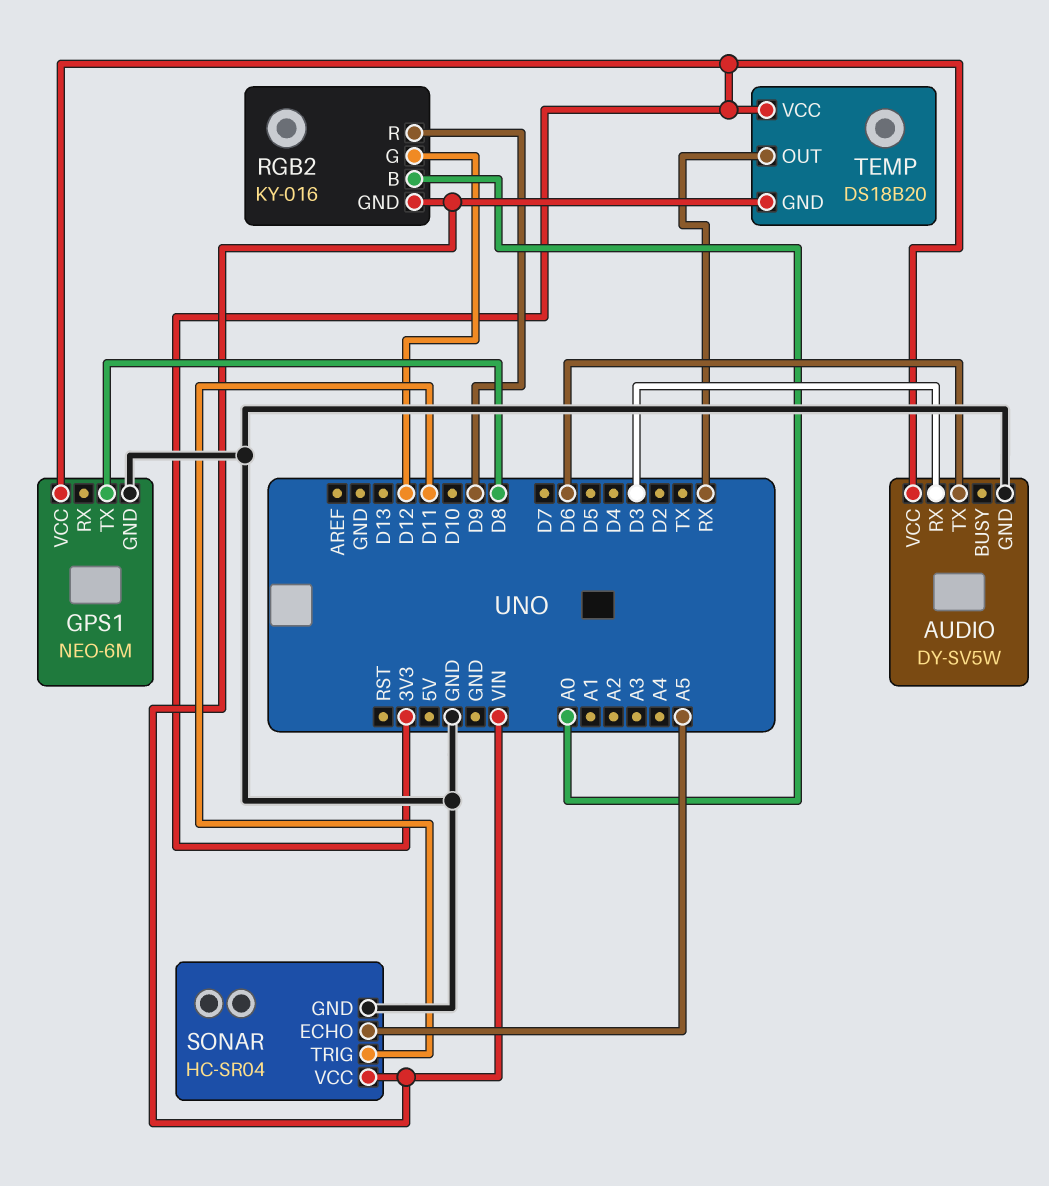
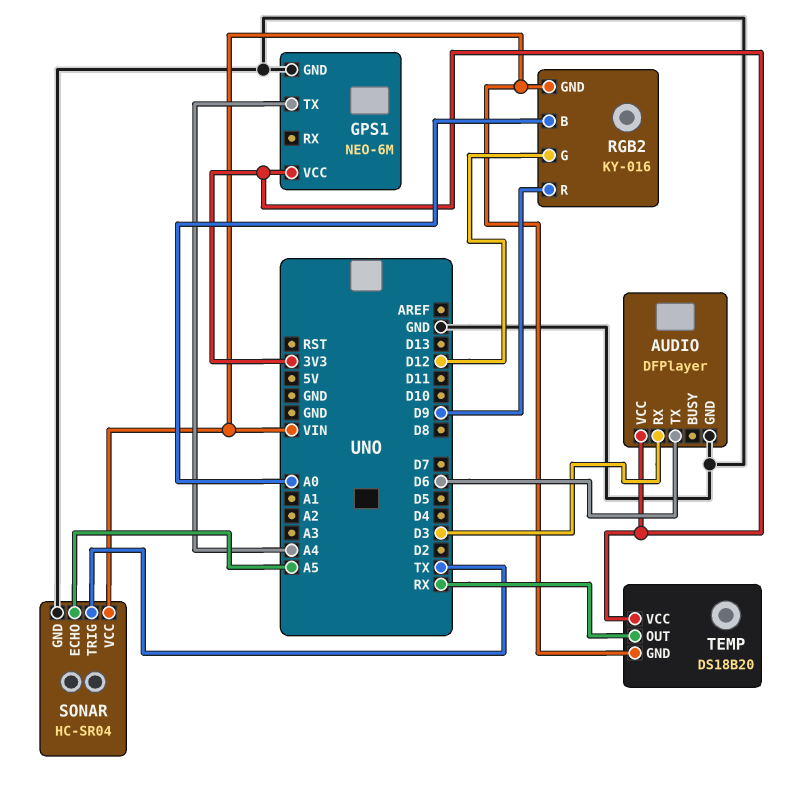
AUDIO: DY-SV5W -> DFPlayer
GPS1 pin TX: D8 -> A4
SONAR pin TRIG: D11 -> TX

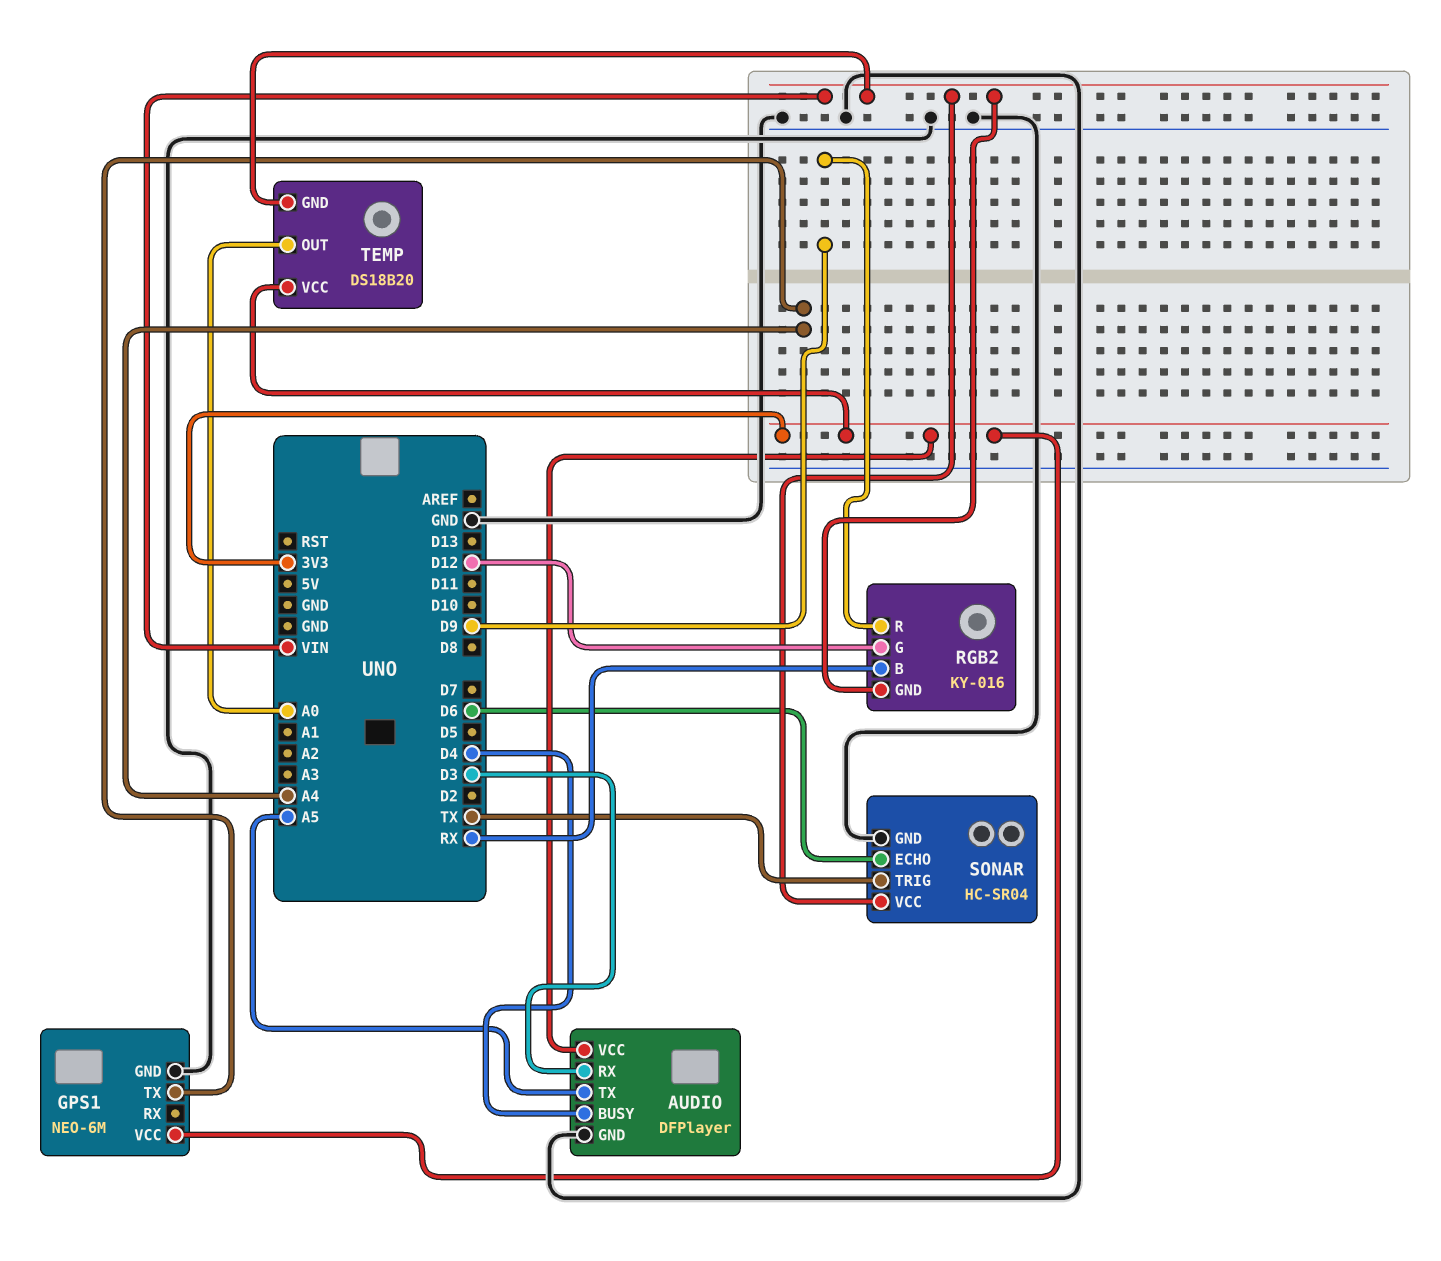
AUDIO pin BUSY: none -> D4
AUDIO pin TX: D6 -> A5
RGB2 pin B: A0 -> RX
SONAR pin ECHO: A5 -> D6
TEMP pin OUT: RX -> A0

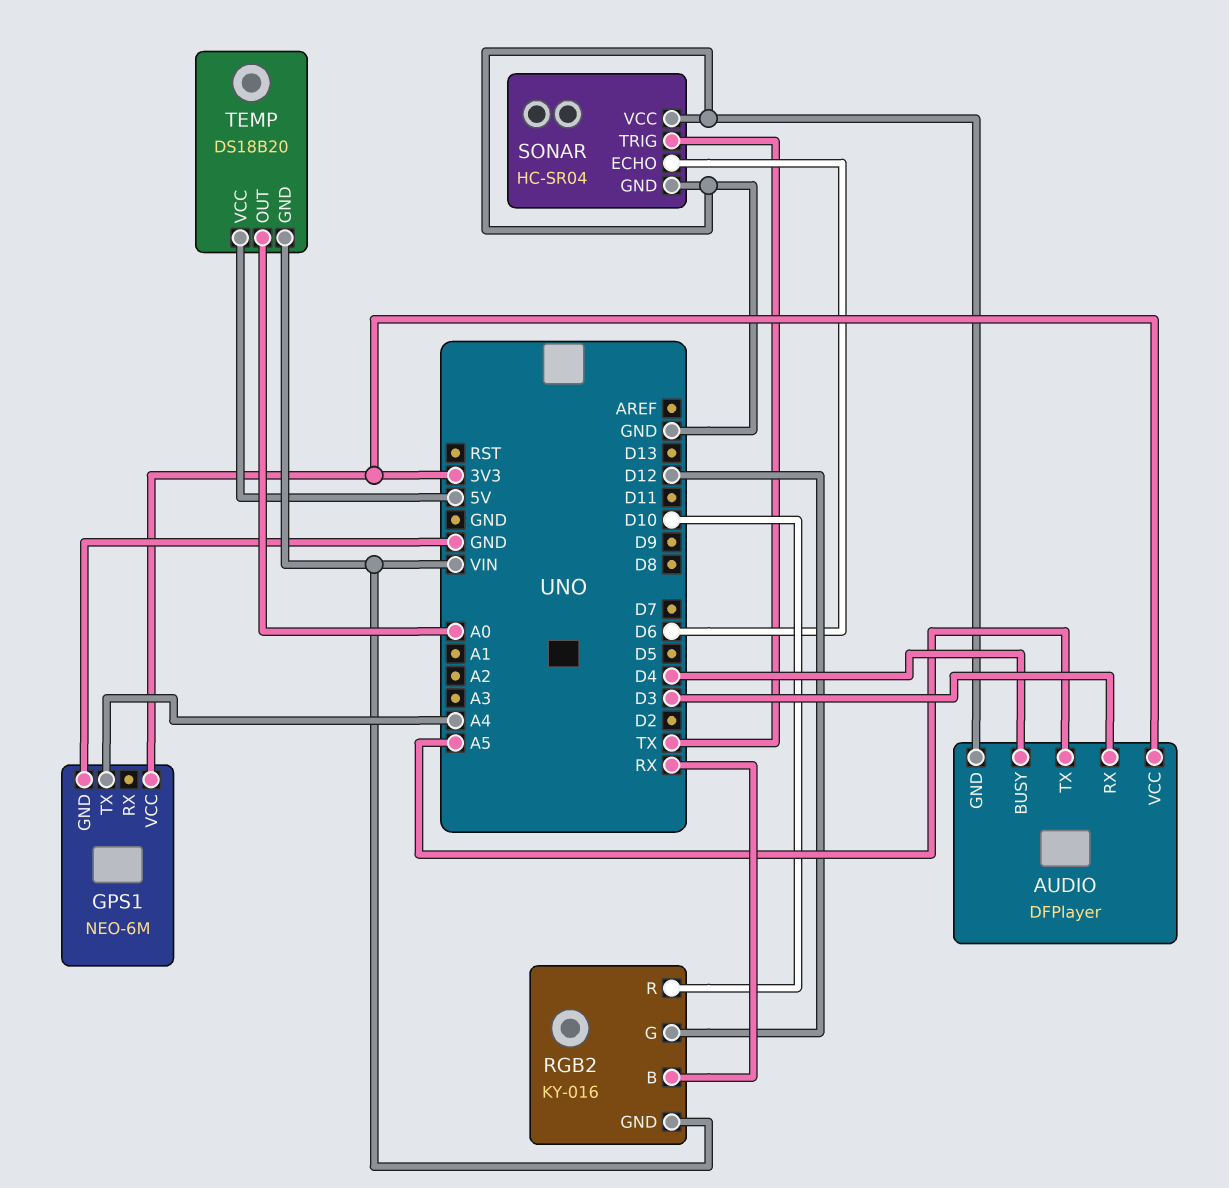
RGB2 pin R: D9 -> D10
SONAR pin VCC: VIN -> GND
TEMP pin VCC: 3V3 -> 5V

